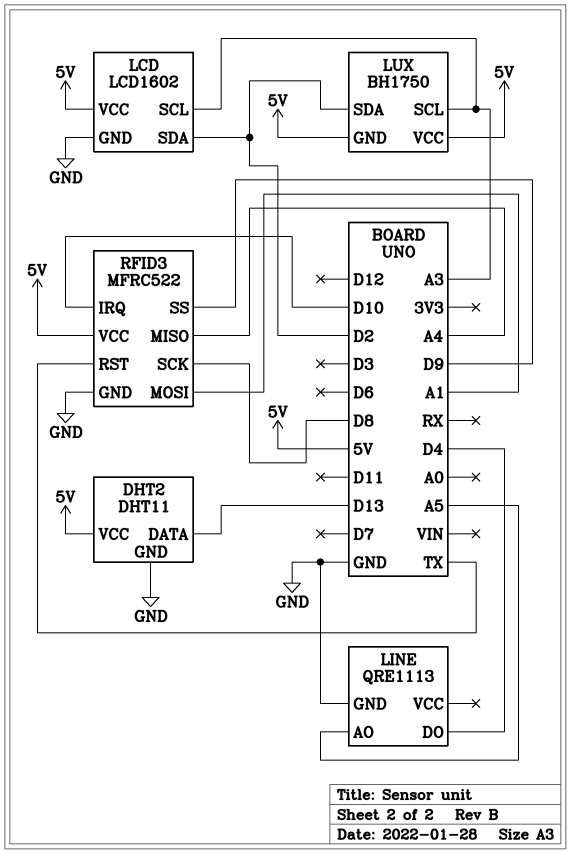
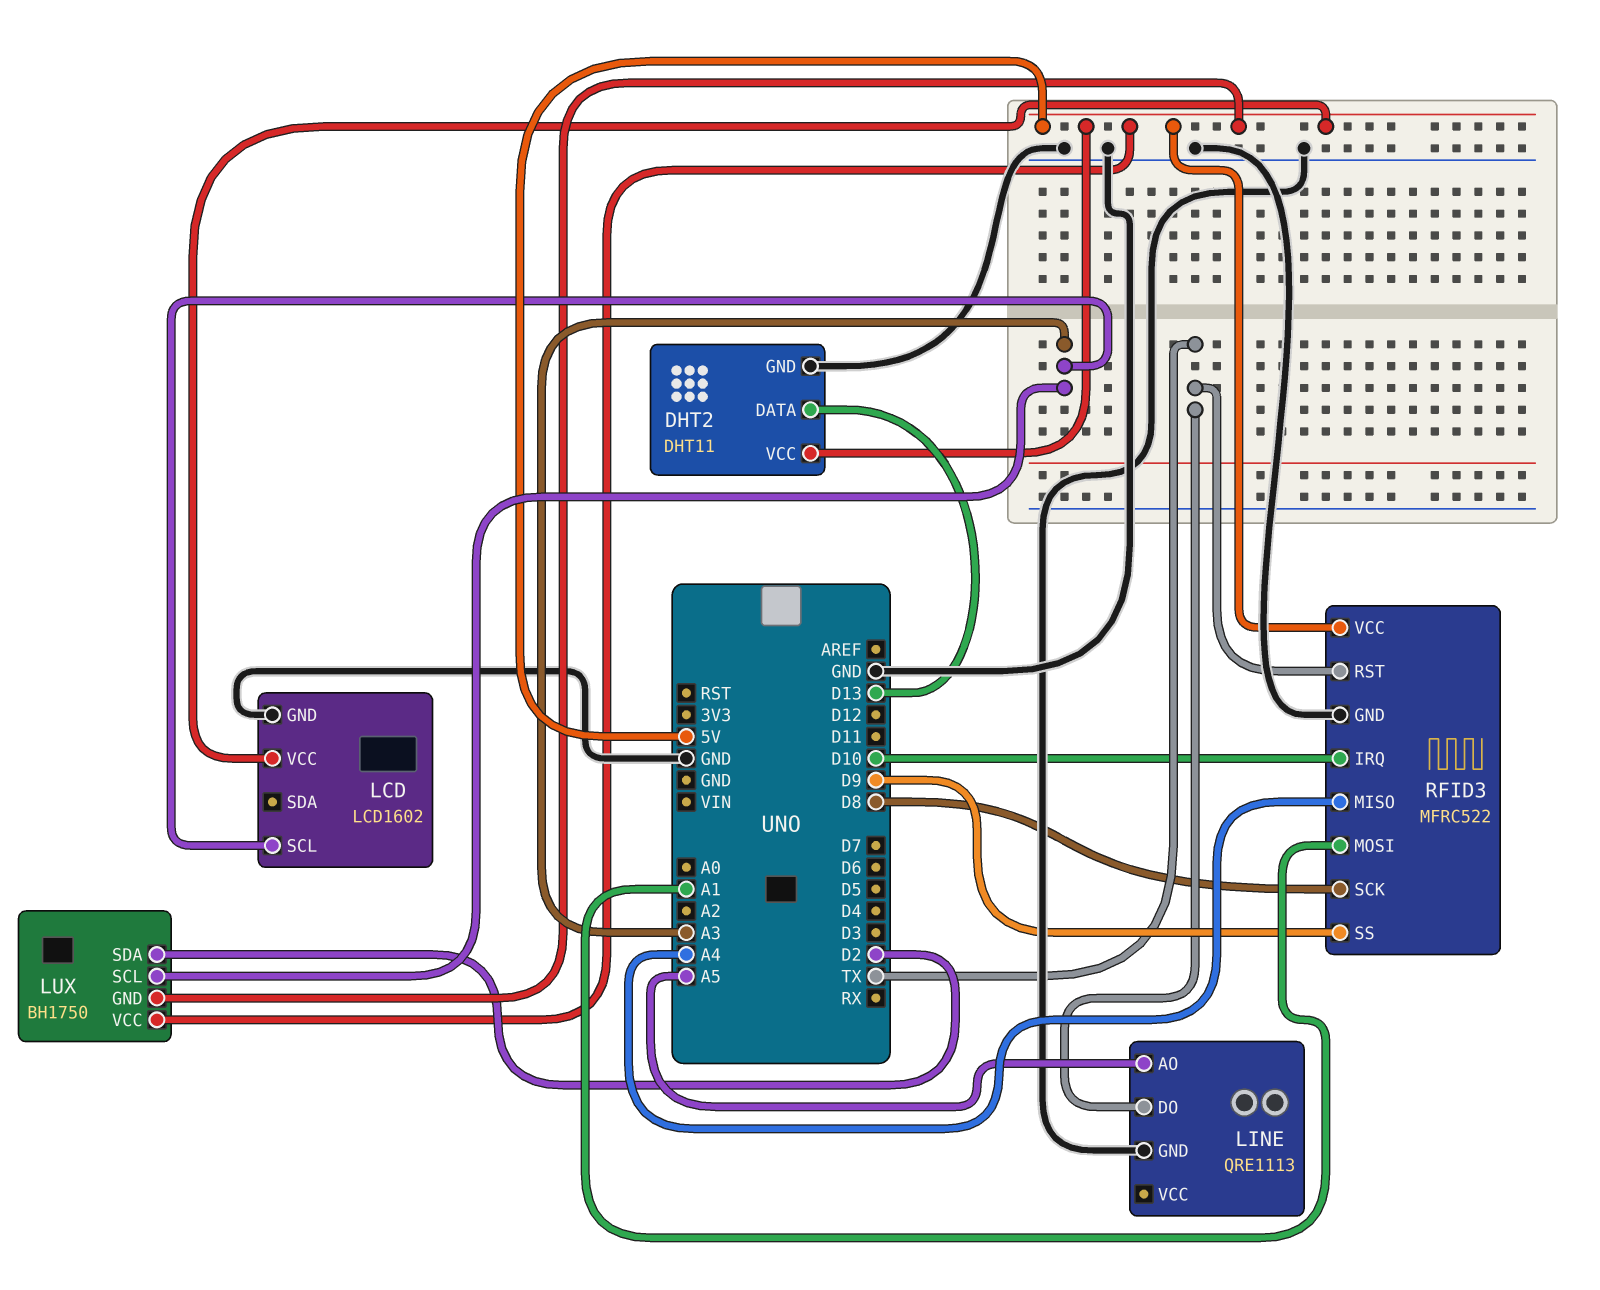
LCD pin SDA: D2 -> none
LINE pin DO: D4 -> TX

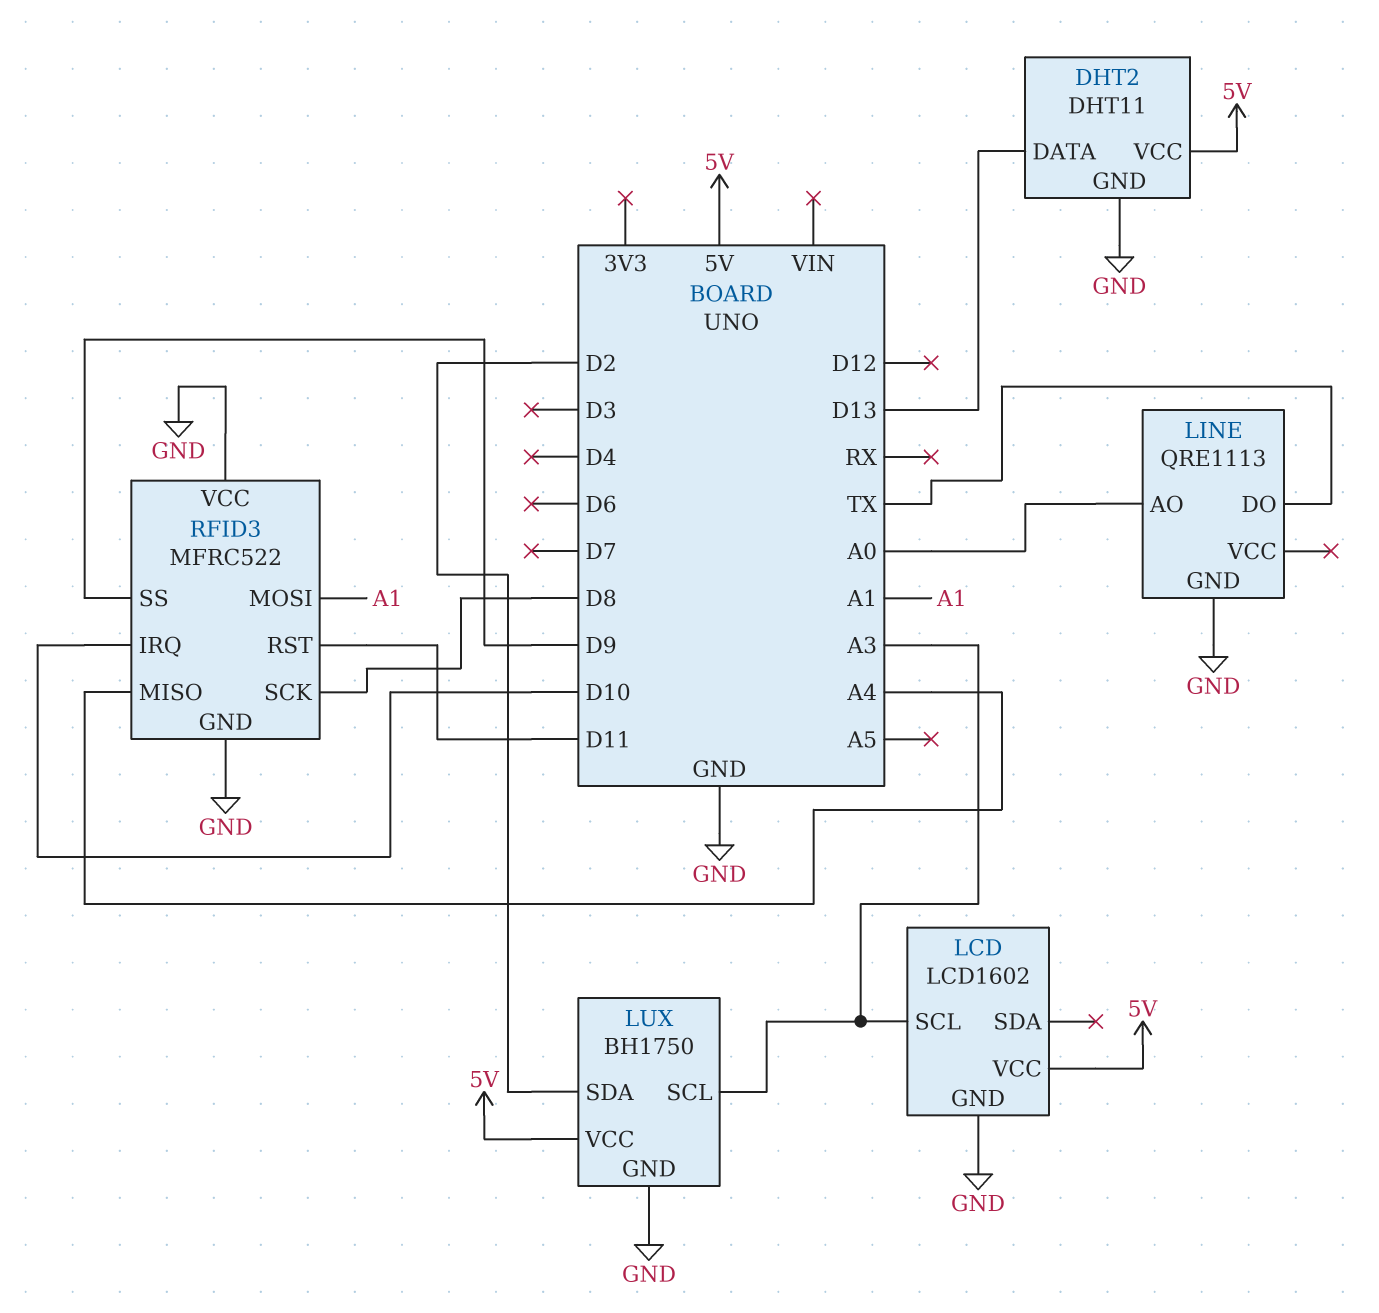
LINE pin AO: A5 -> A0
LUX pin GND: 5V -> GND
RFID3 pin RST: TX -> D11
RFID3 pin VCC: 5V -> GND

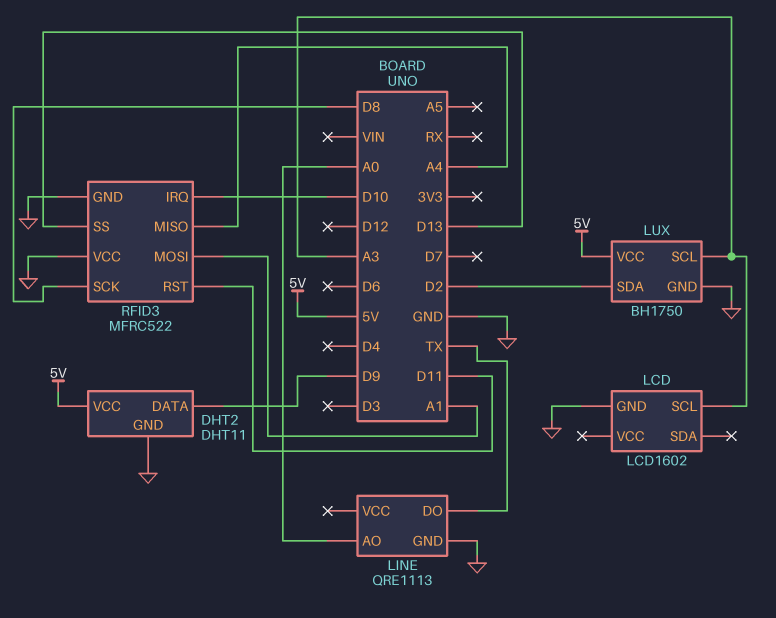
DHT2 pin DATA: D13 -> D9
LCD pin VCC: 5V -> none
RFID3 pin SS: D9 -> D13

